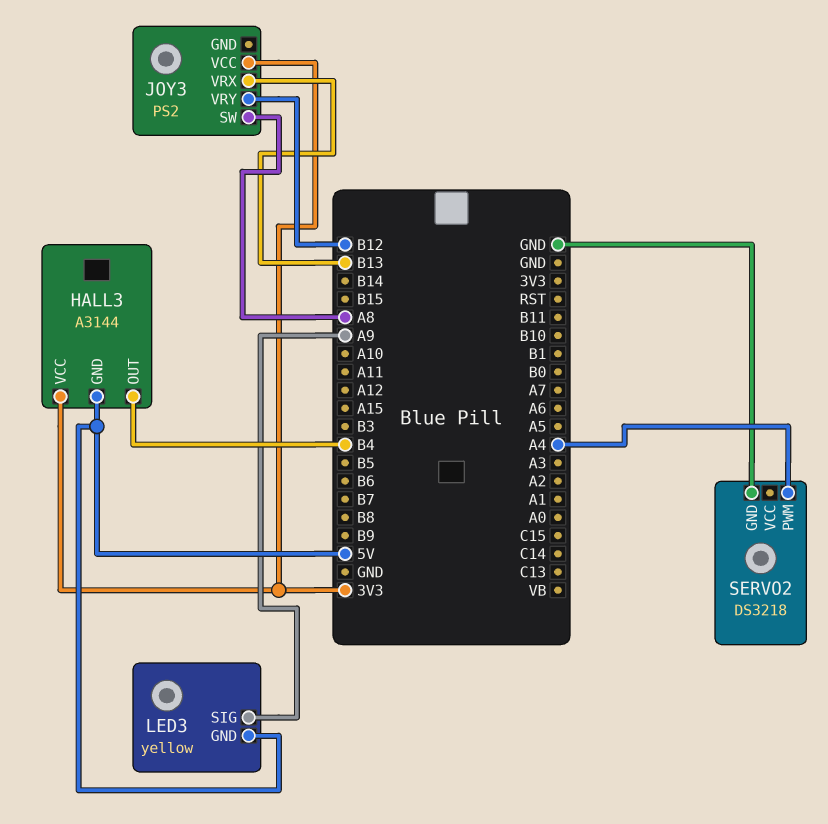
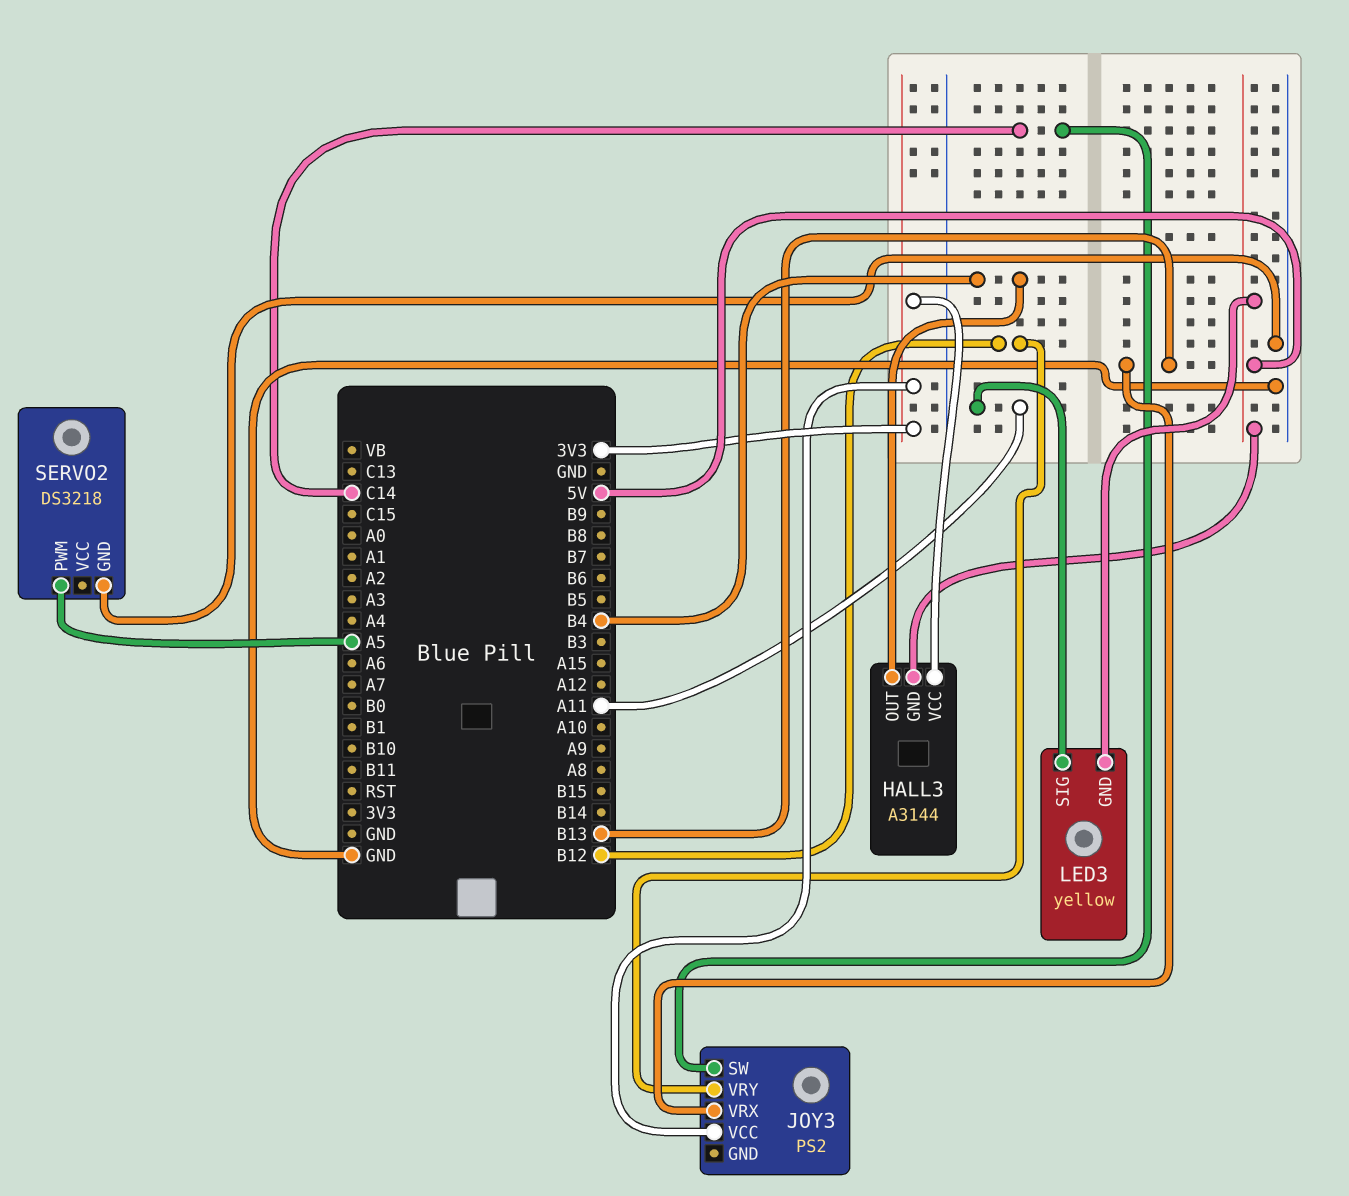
JOY3 pin SW: A8 -> C14
LED3 pin SIG: A9 -> A11
SERVO2 pin PWM: A4 -> A5

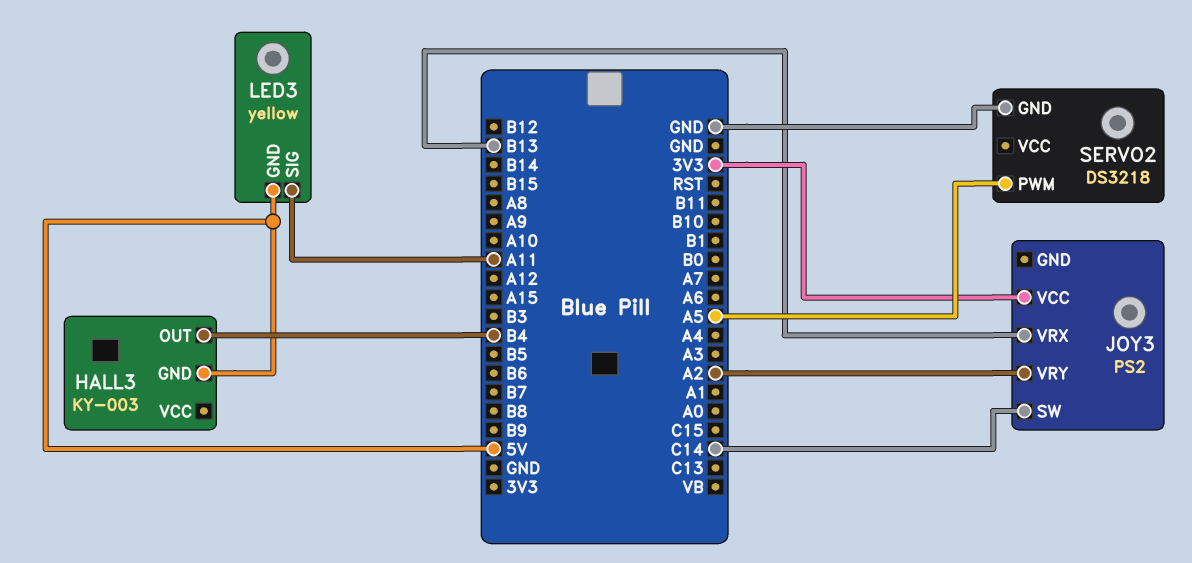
HALL3: A3144 -> KY-003
HALL3 pin VCC: 3V3 -> none
JOY3 pin VRY: B12 -> A2

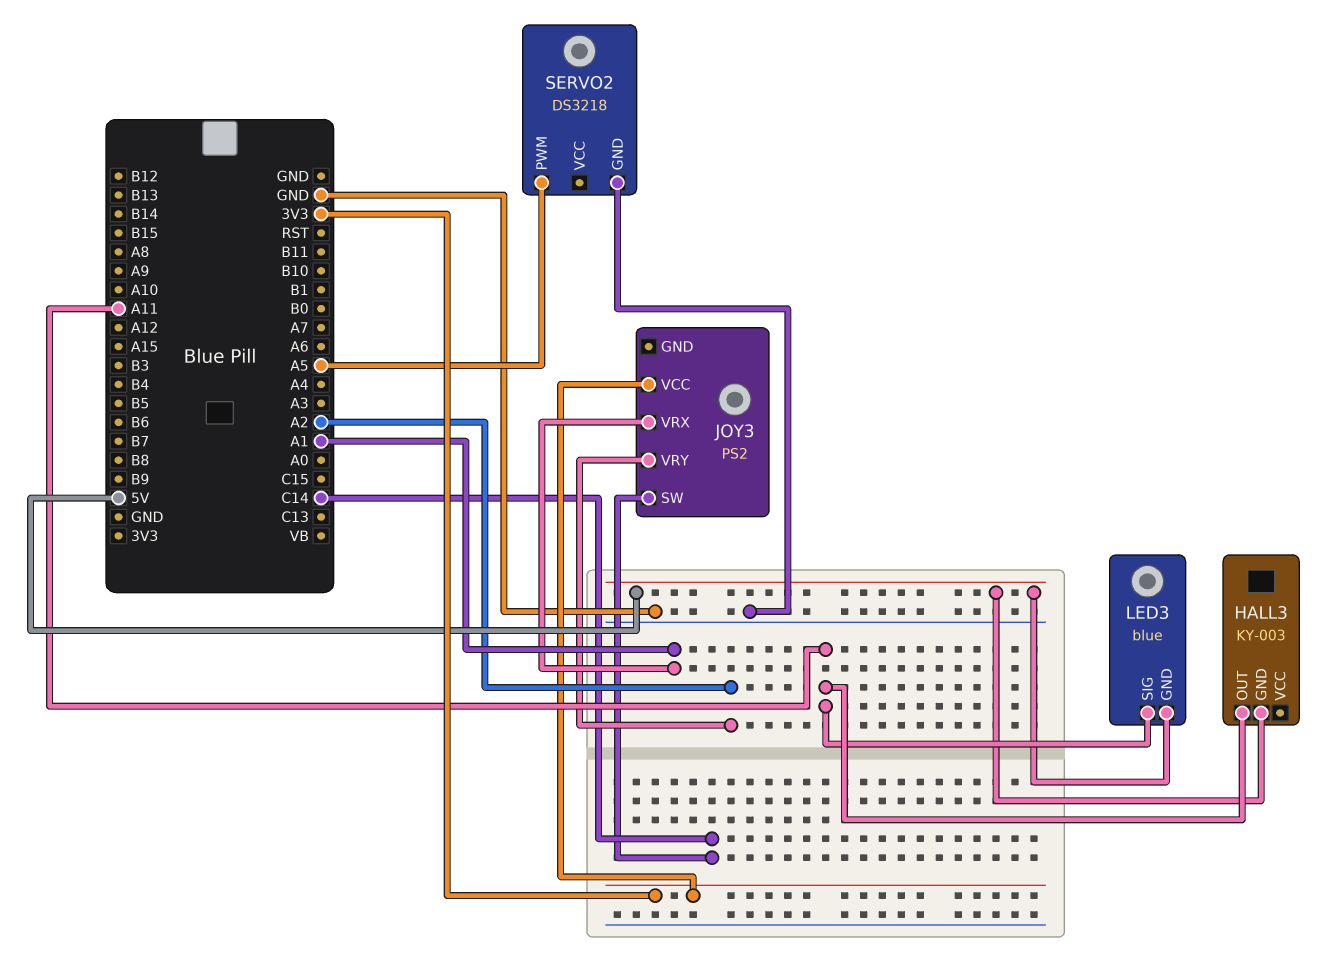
HALL3 pin OUT: B4 -> A11
JOY3 pin VRX: B13 -> A1
LED3: yellow -> blue

